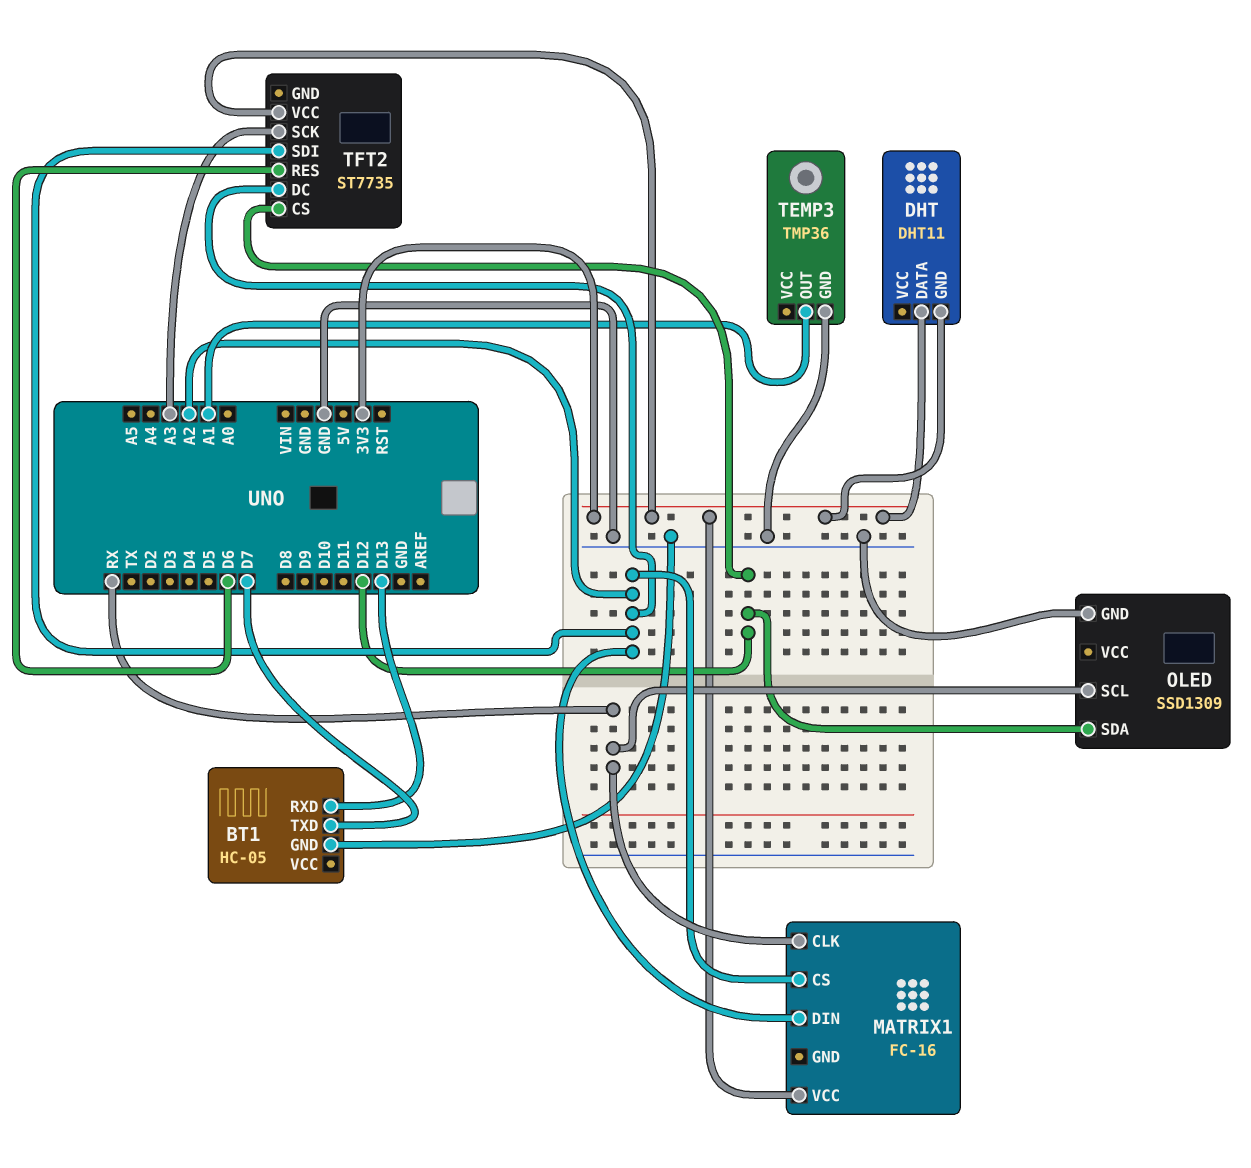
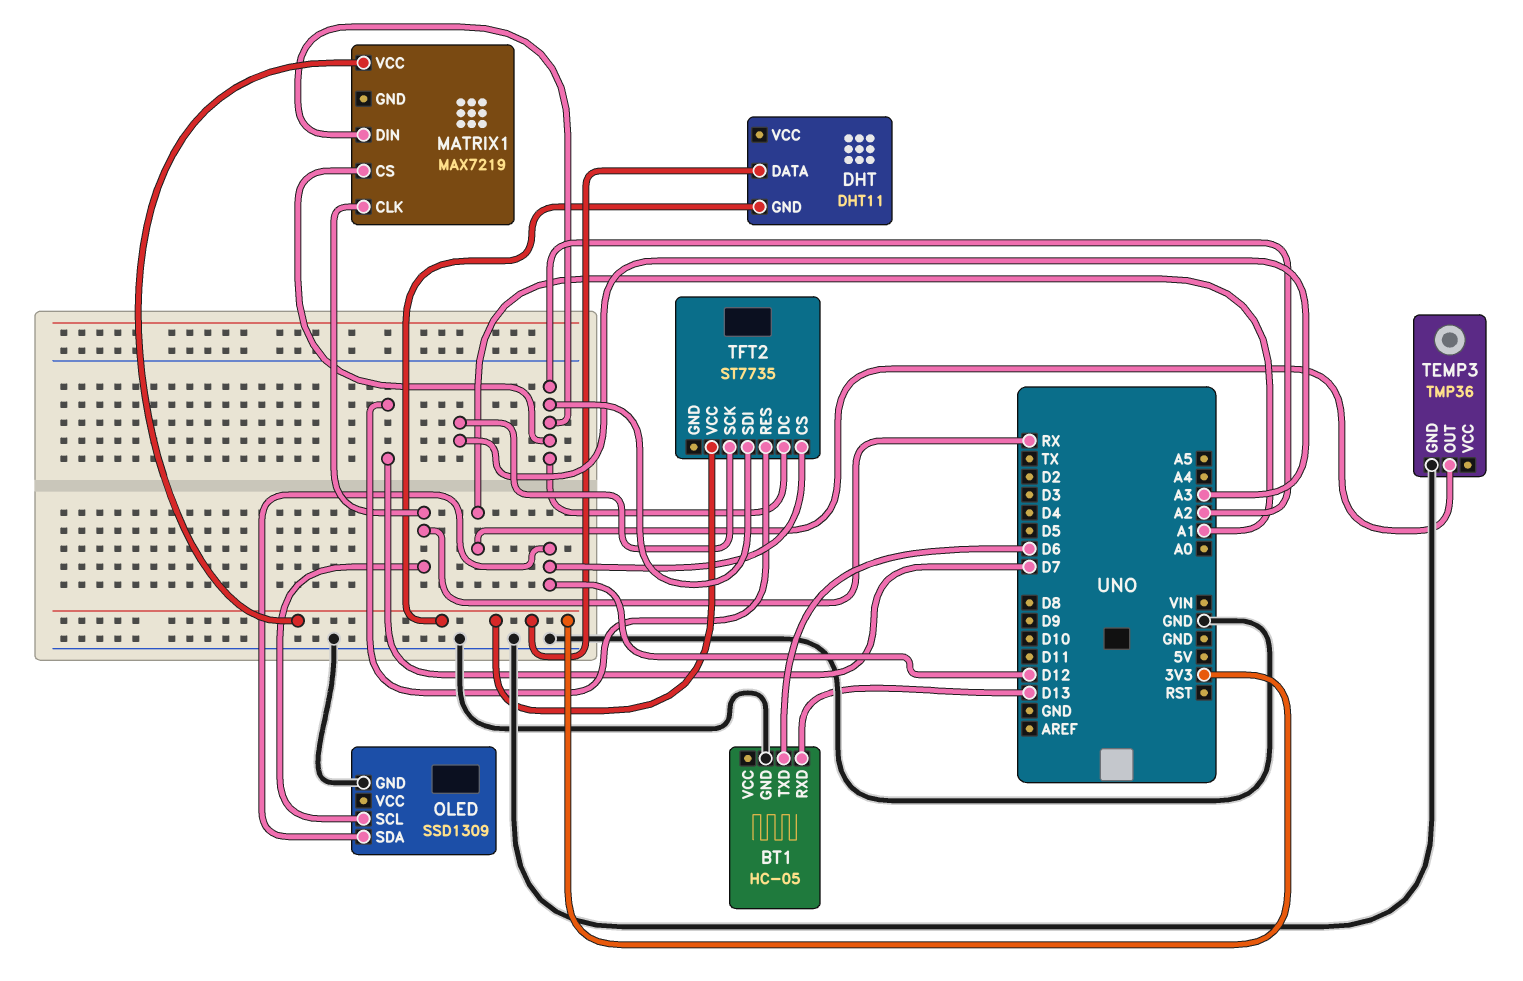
BT1 pin TXD: D7 -> D6
MATRIX1: FC-16 -> MAX7219
TFT2 pin RES: D6 -> D7

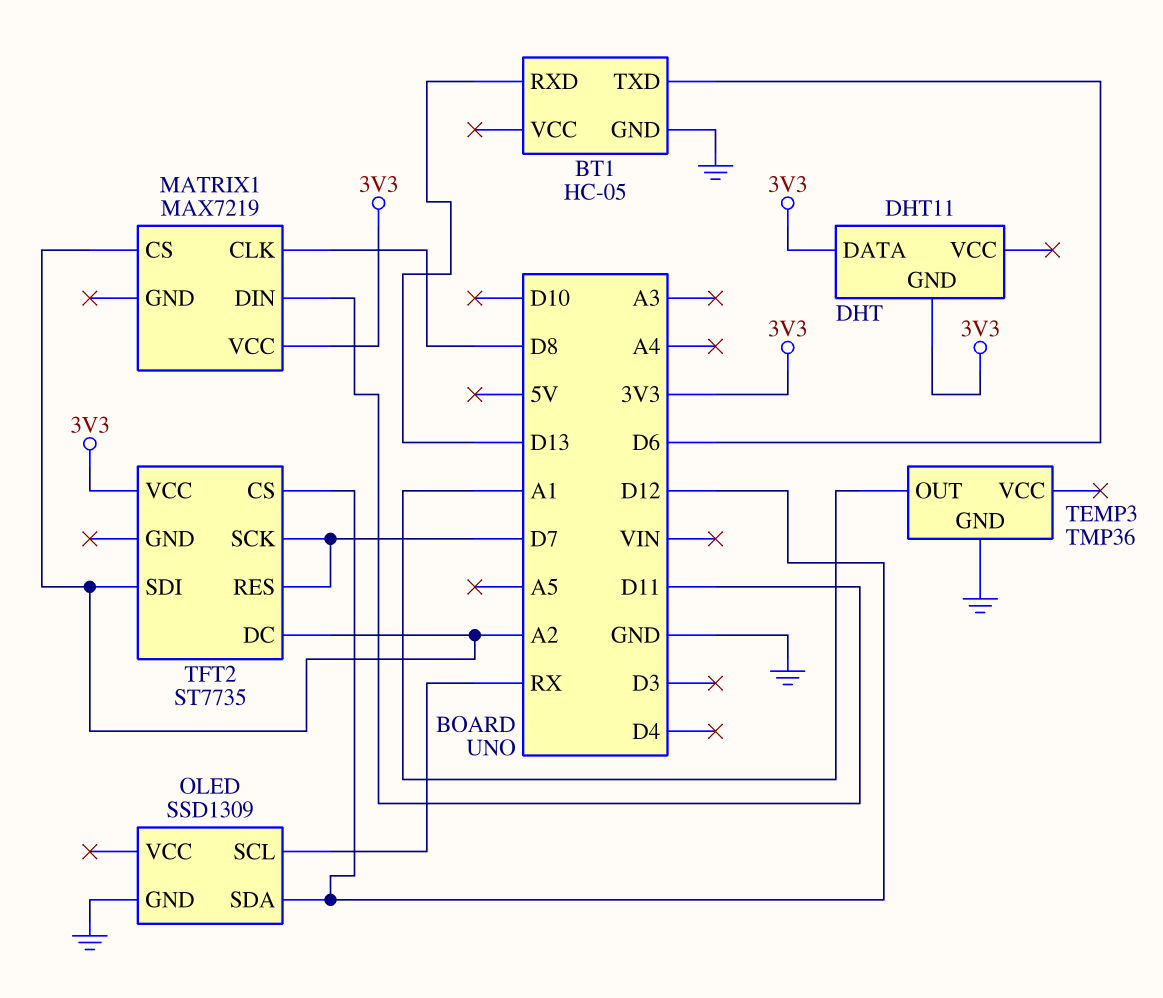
MATRIX1 pin CLK: RX -> D8
MATRIX1 pin DIN: A2 -> D11
TFT2 pin SCK: A3 -> D7

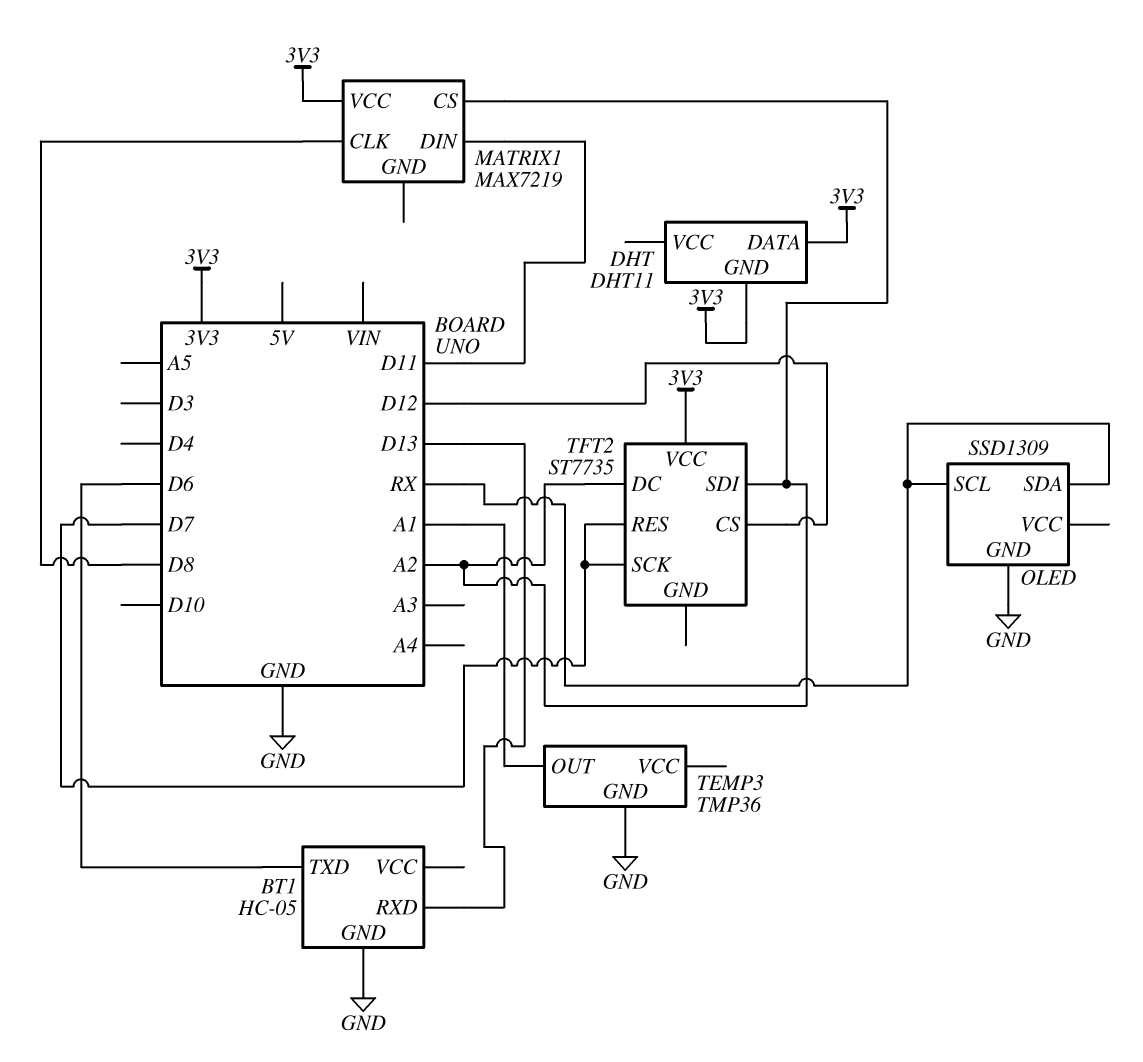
OLED pin SDA: D12 -> RX

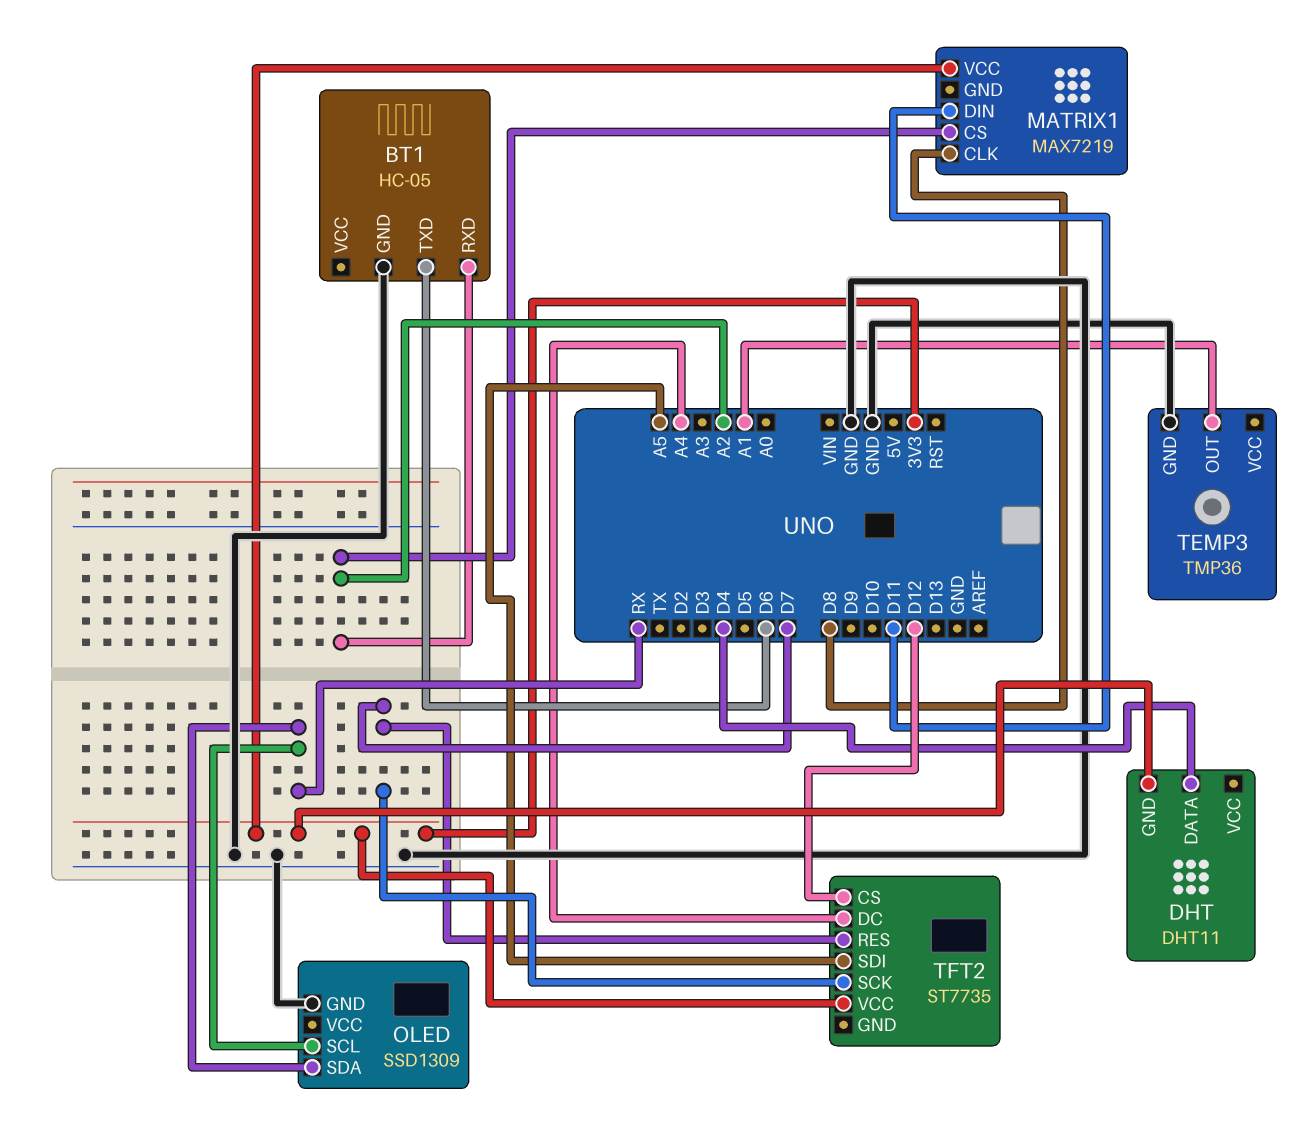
BT1 pin RXD: D13 -> A2
DHT pin DATA: 3V3 -> D4
TFT2 pin DC: A2 -> A4
TFT2 pin SDI: A2 -> A5

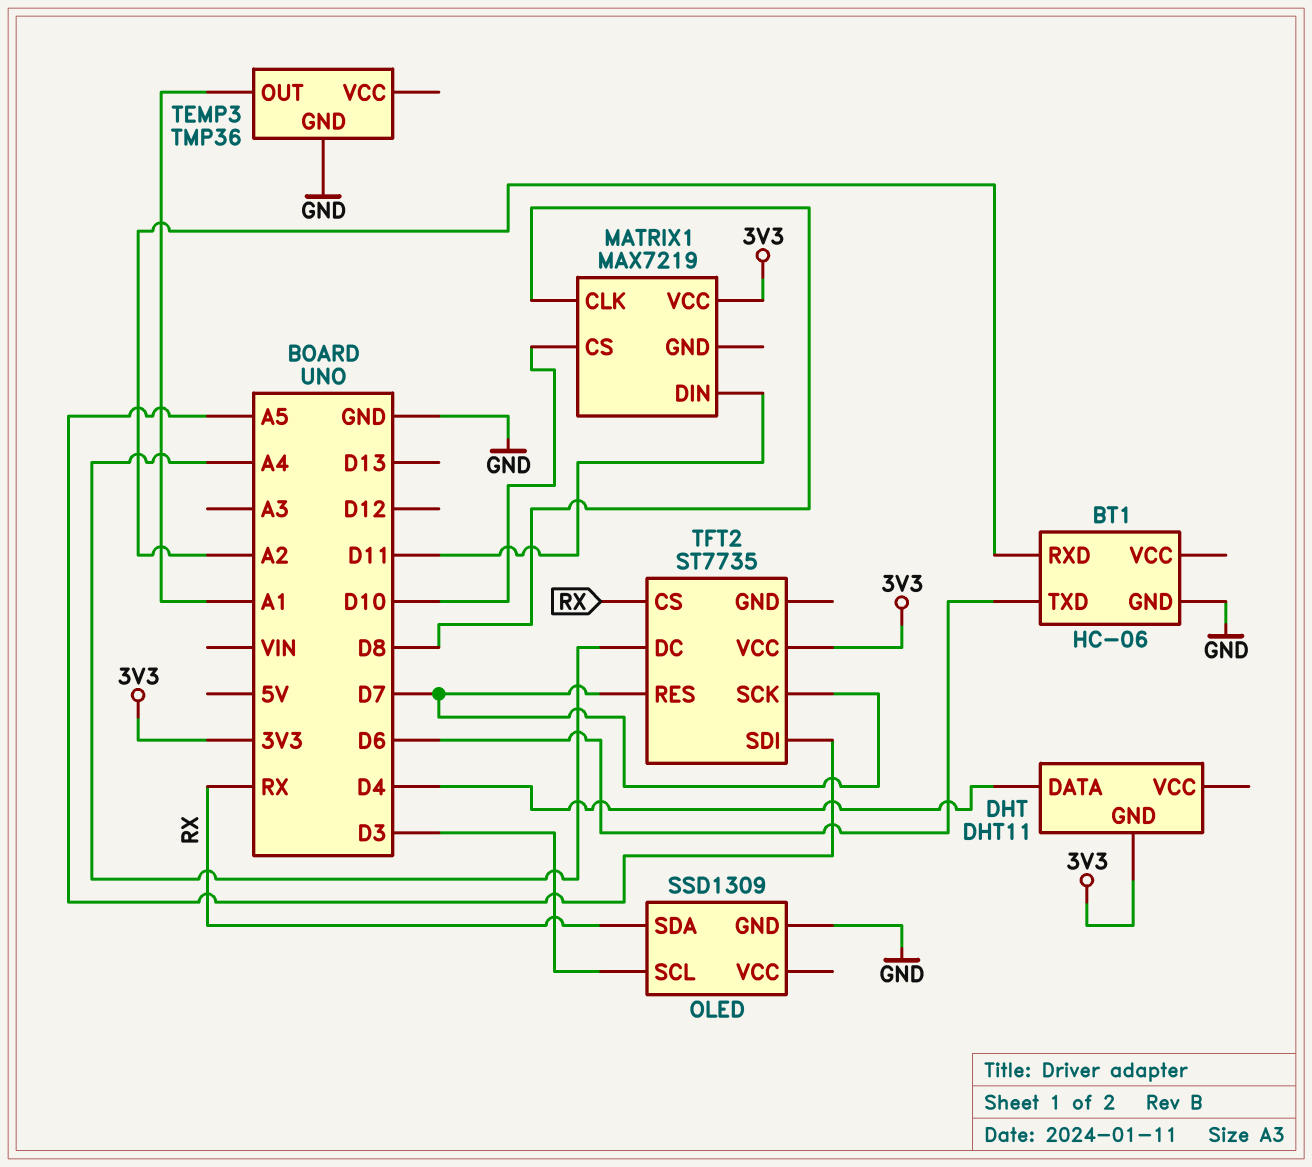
BT1: HC-05 -> HC-06
MATRIX1 pin CS: A2 -> D10
OLED pin SCL: RX -> D3
TFT2 pin CS: D12 -> RX

